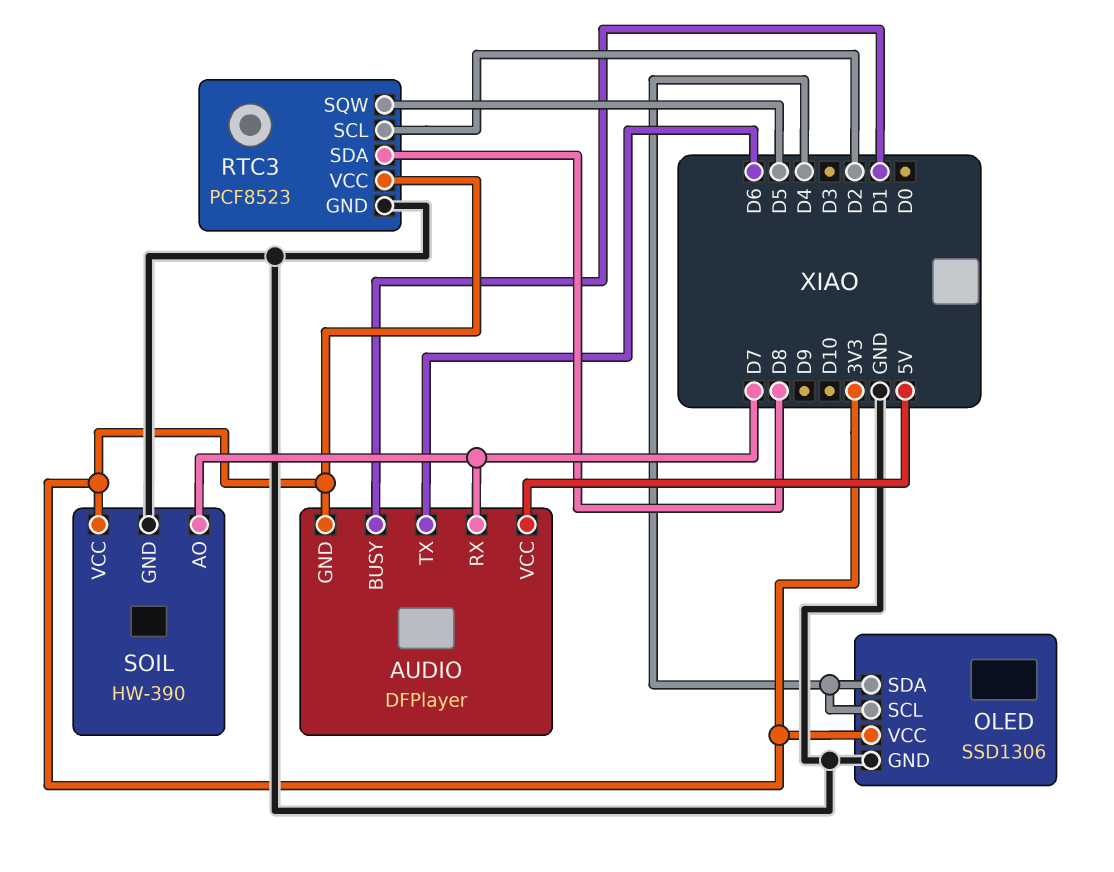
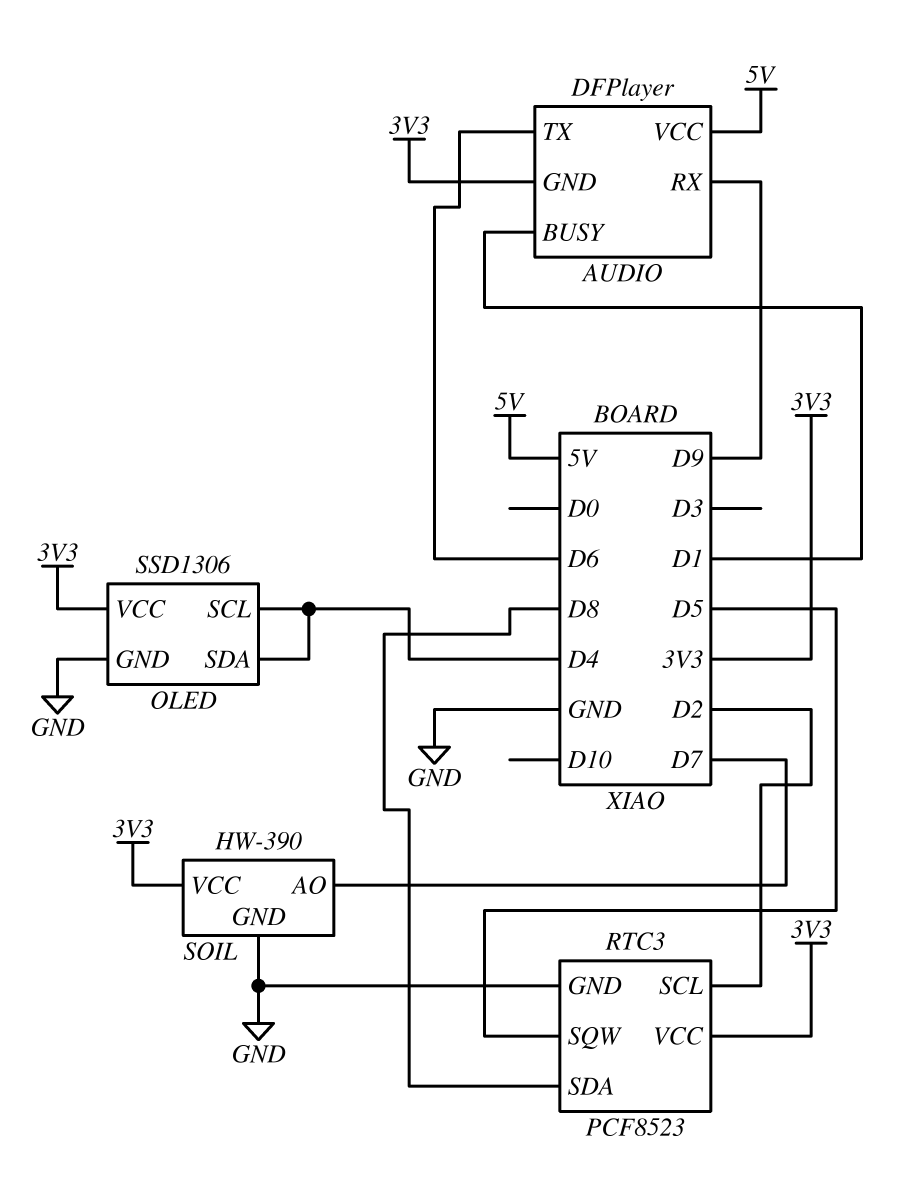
AUDIO pin RX: D7 -> D9

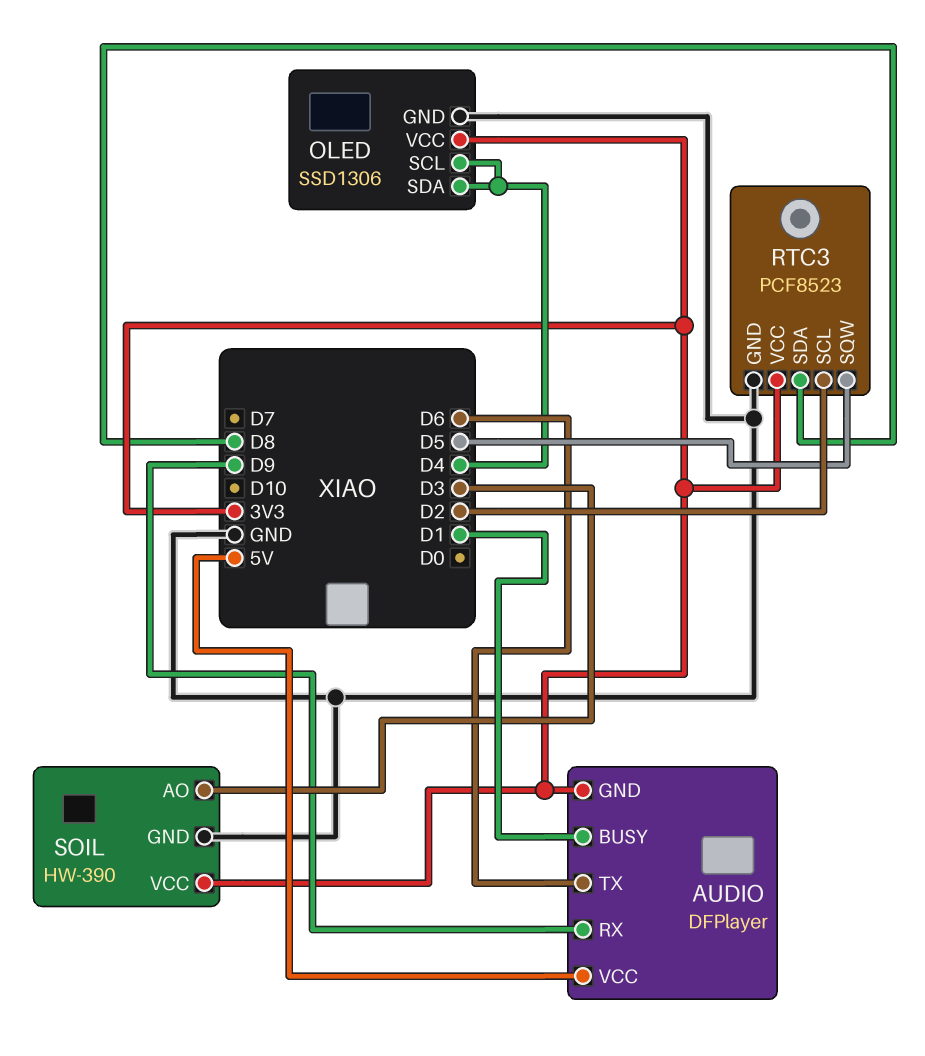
SOIL pin AO: D7 -> D3

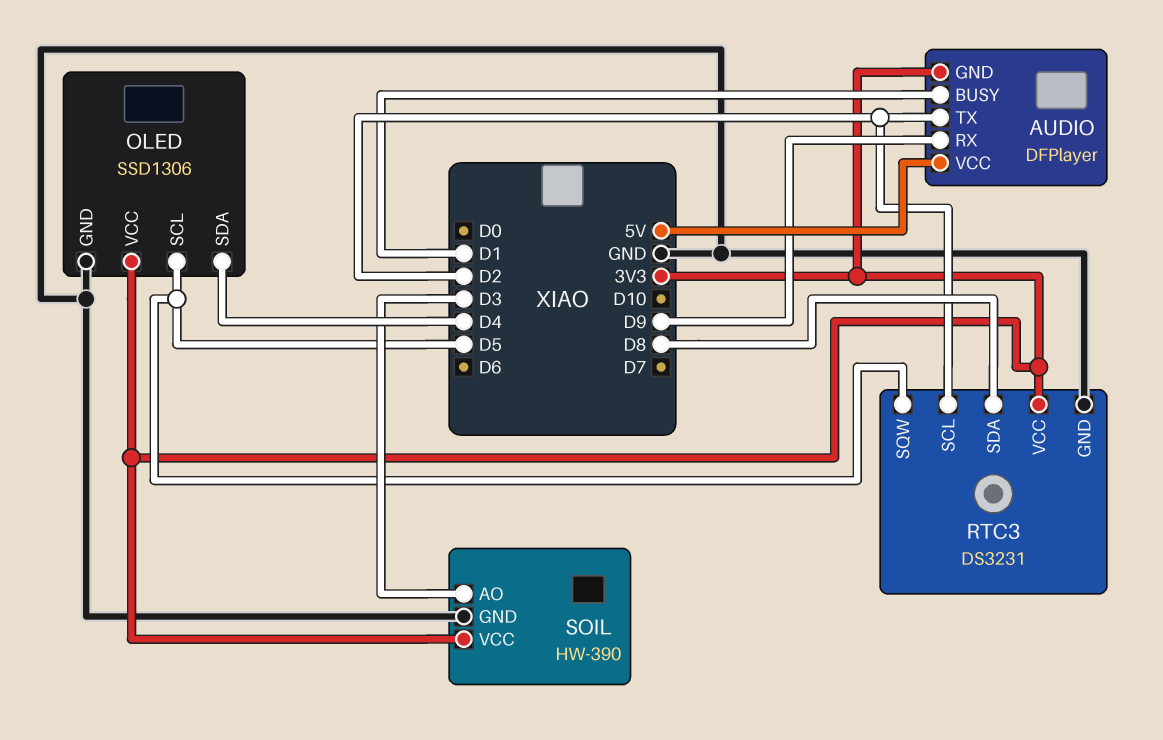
AUDIO pin TX: D6 -> D2
OLED pin SCL: D4 -> D5
RTC3: PCF8523 -> DS3231

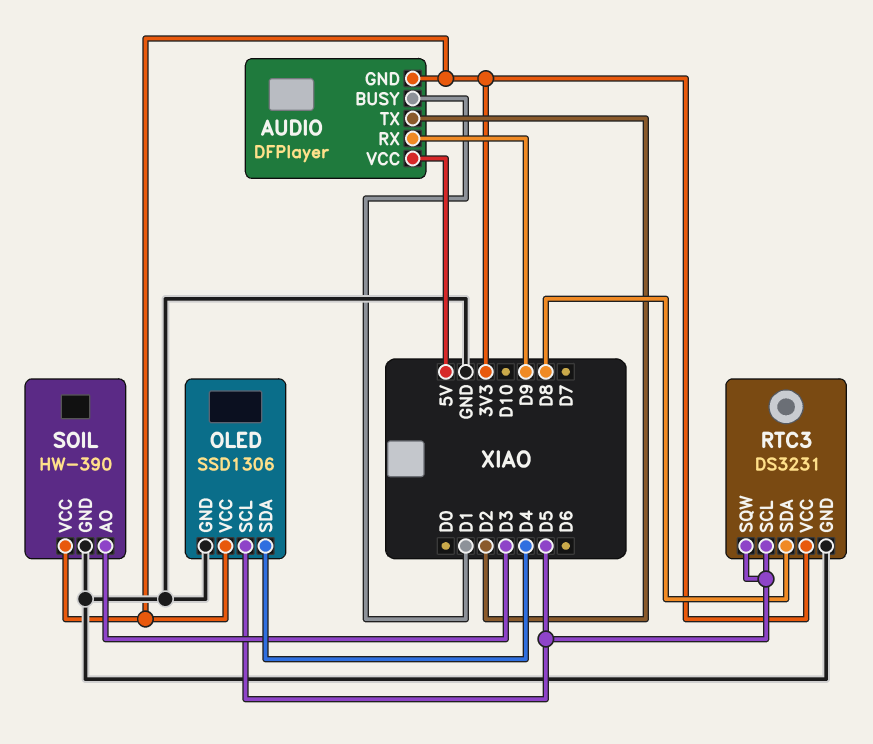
RTC3 pin SCL: D2 -> D5

